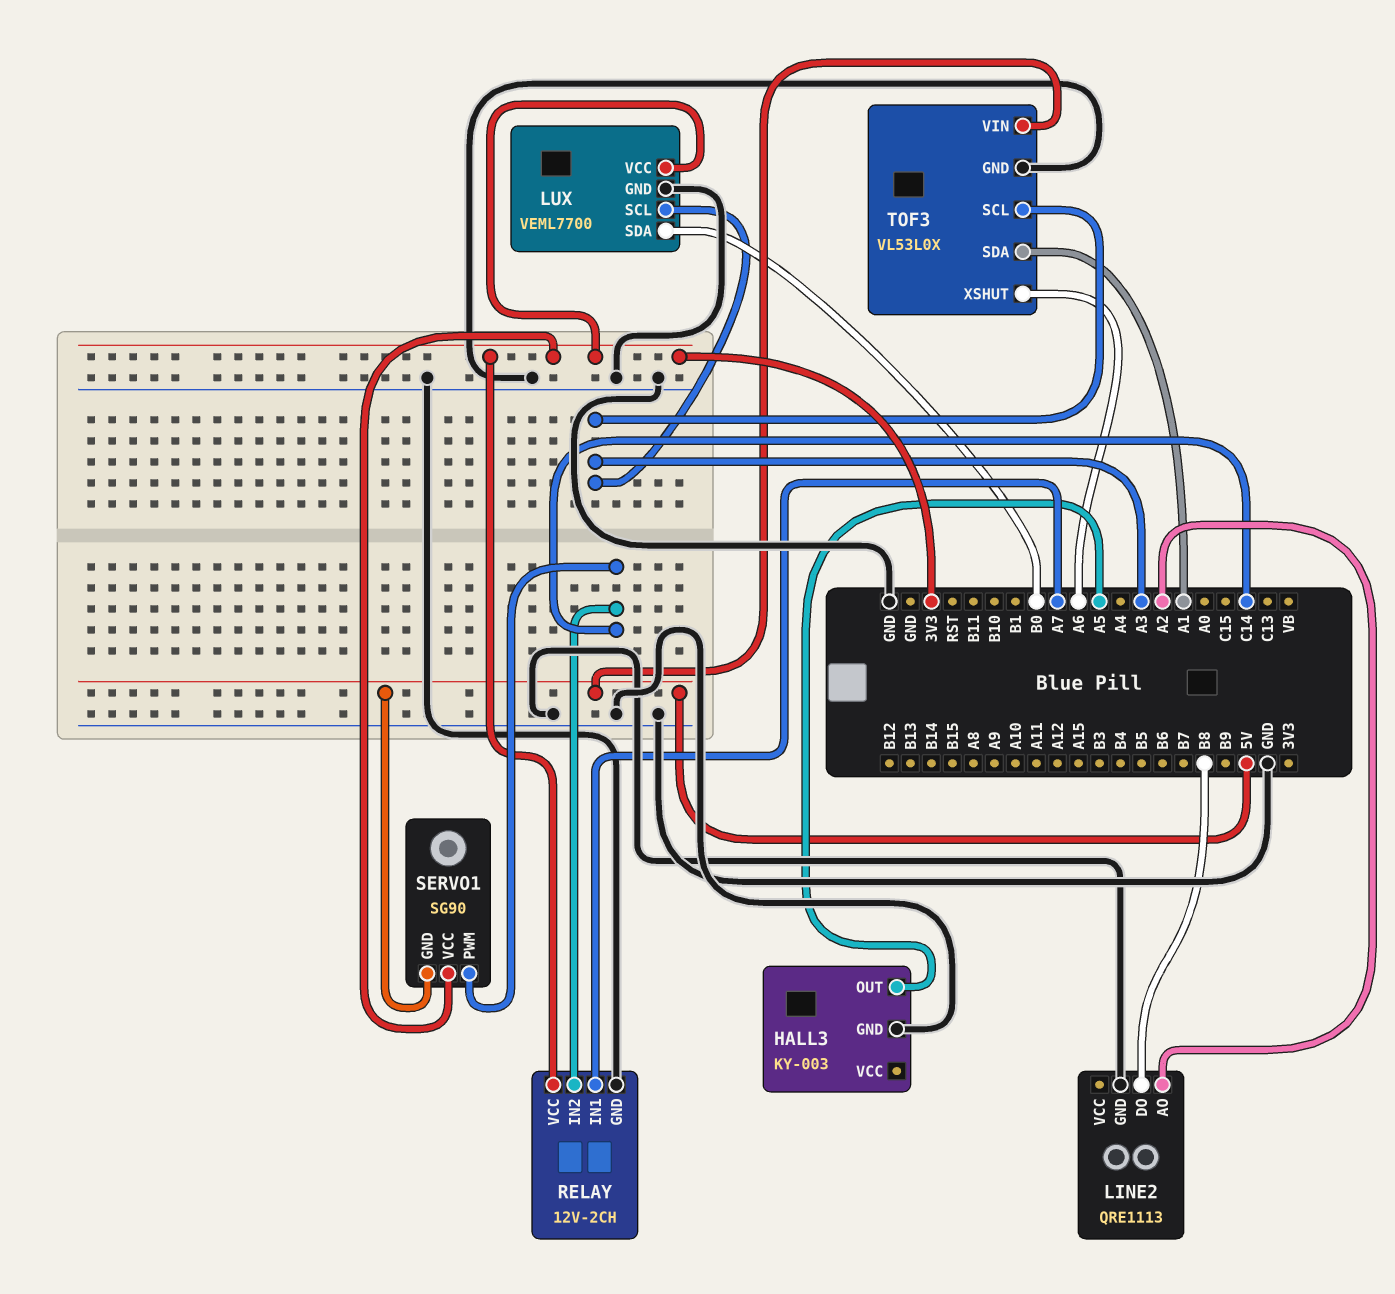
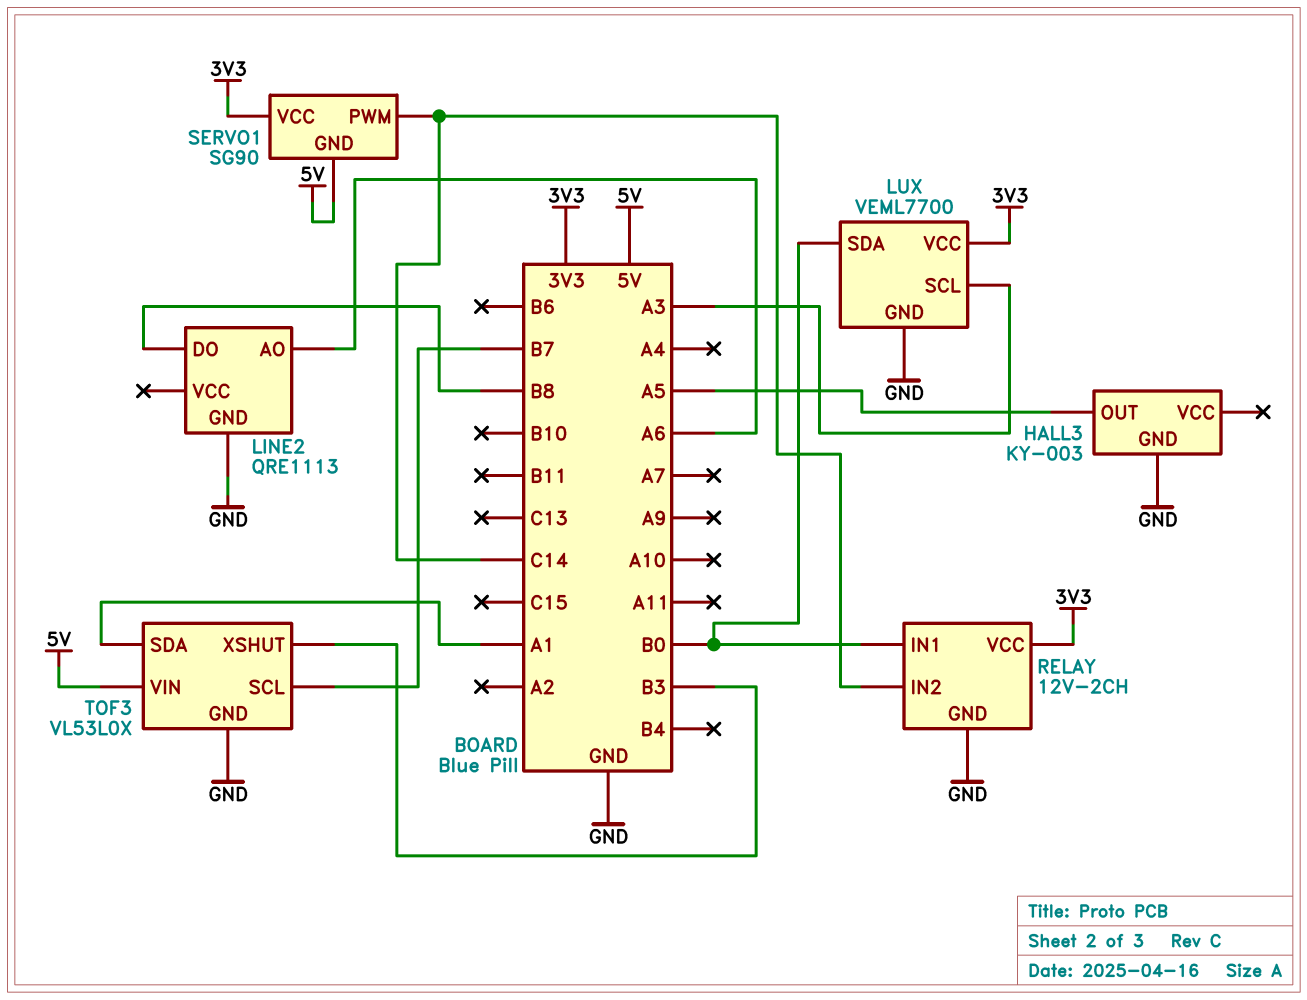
LINE2 pin AO: A2 -> A6
RELAY pin IN1: A7 -> B0
TOF3 pin SCL: A3 -> B7
TOF3 pin XSHUT: A6 -> B3

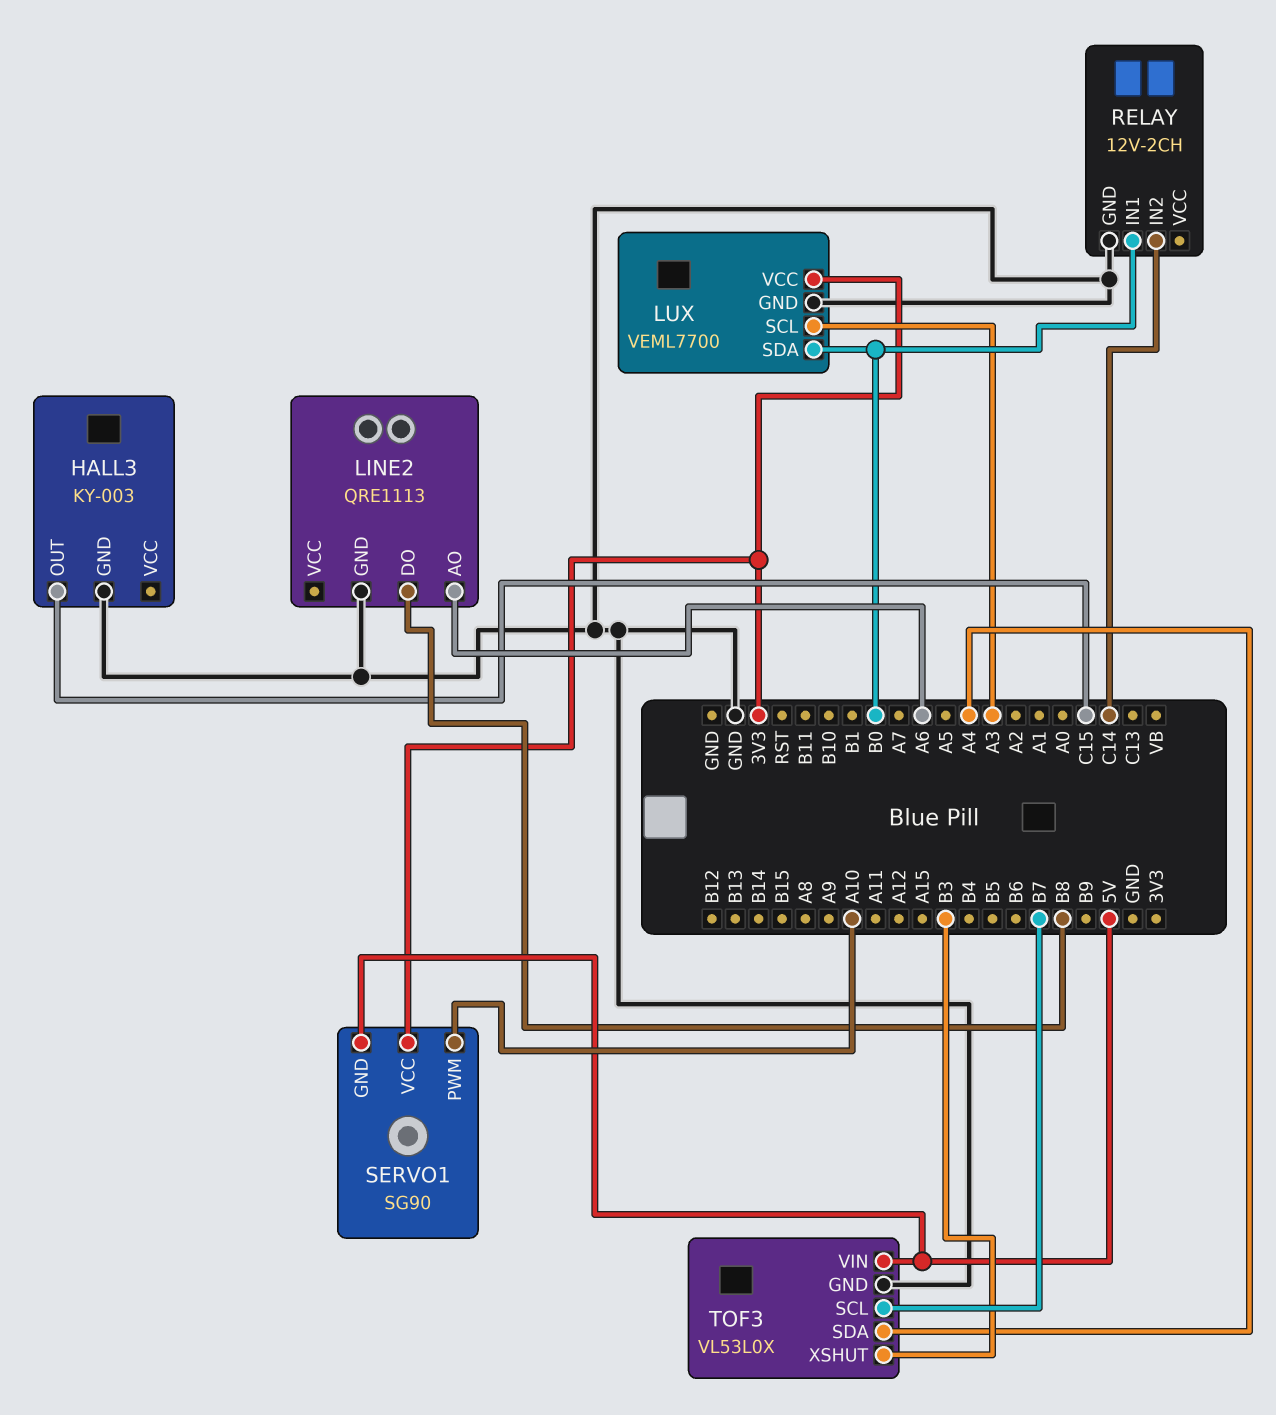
HALL3 pin OUT: A5 -> C15
RELAY pin VCC: 3V3 -> none
SERVO1 pin PWM: C14 -> A10
TOF3 pin SDA: A1 -> A4

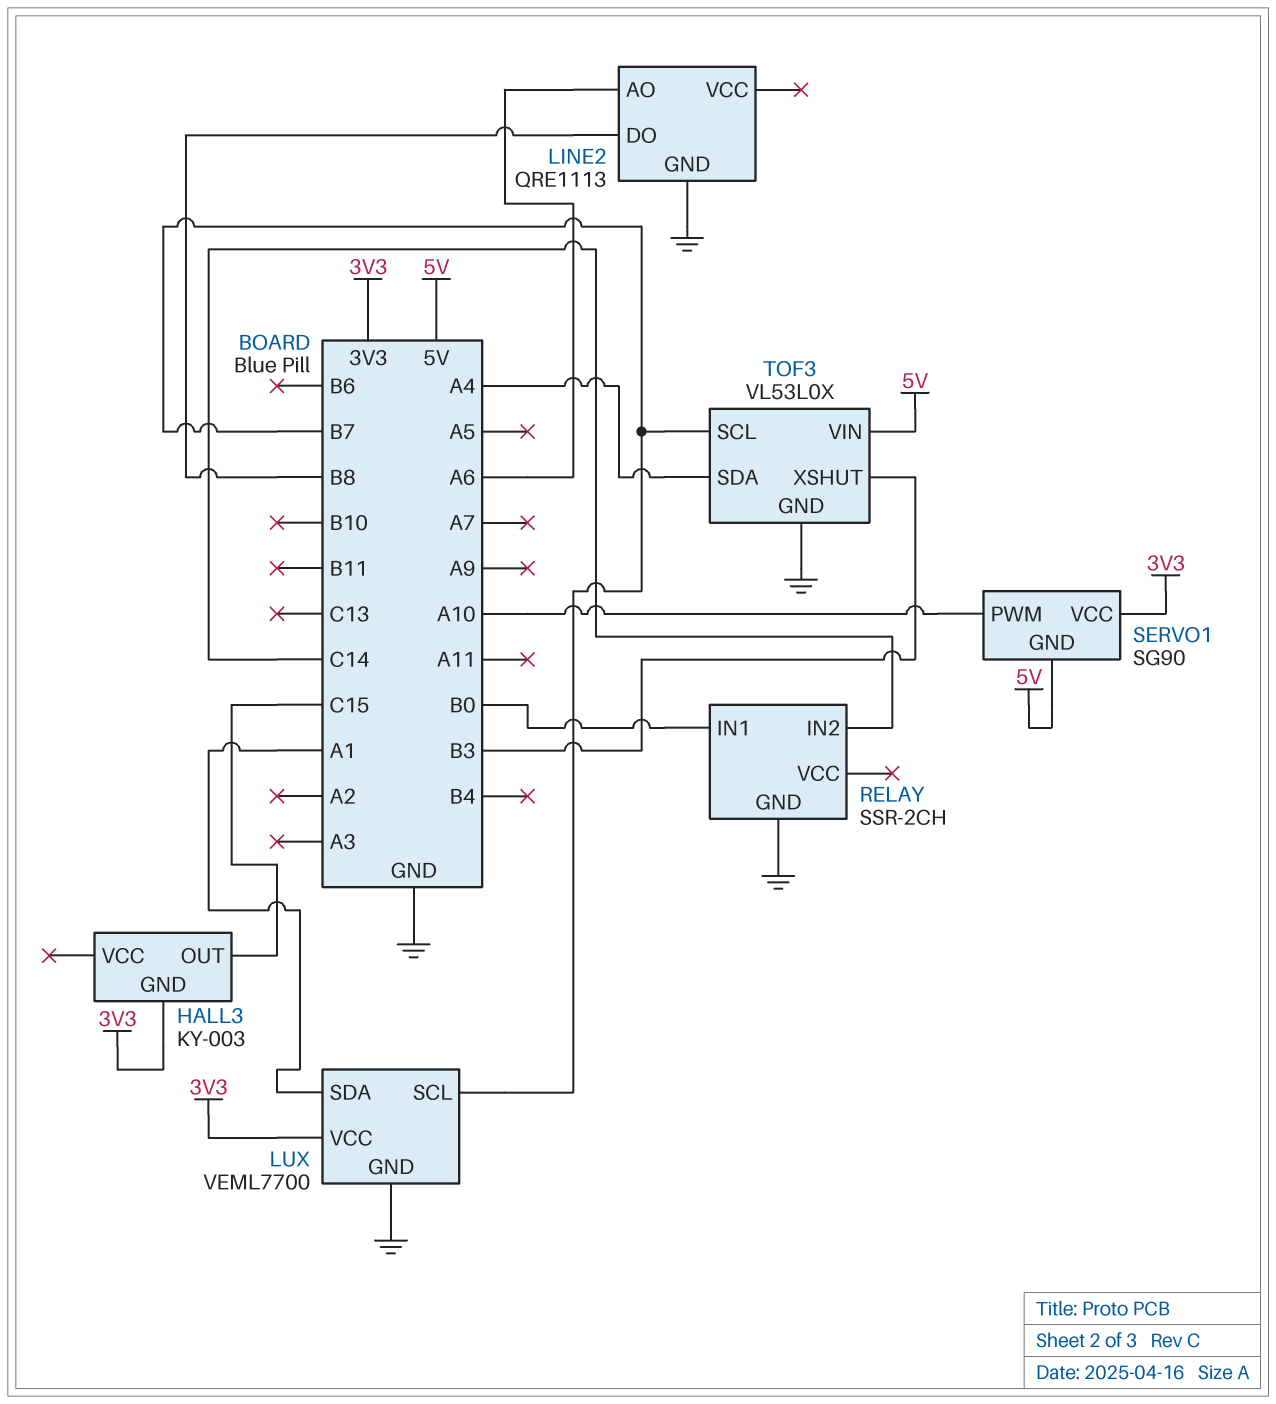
HALL3 pin GND: GND -> 3V3
LUX pin SCL: A3 -> B7
LUX pin SDA: B0 -> A1
RELAY: 12V-2CH -> SSR-2CH

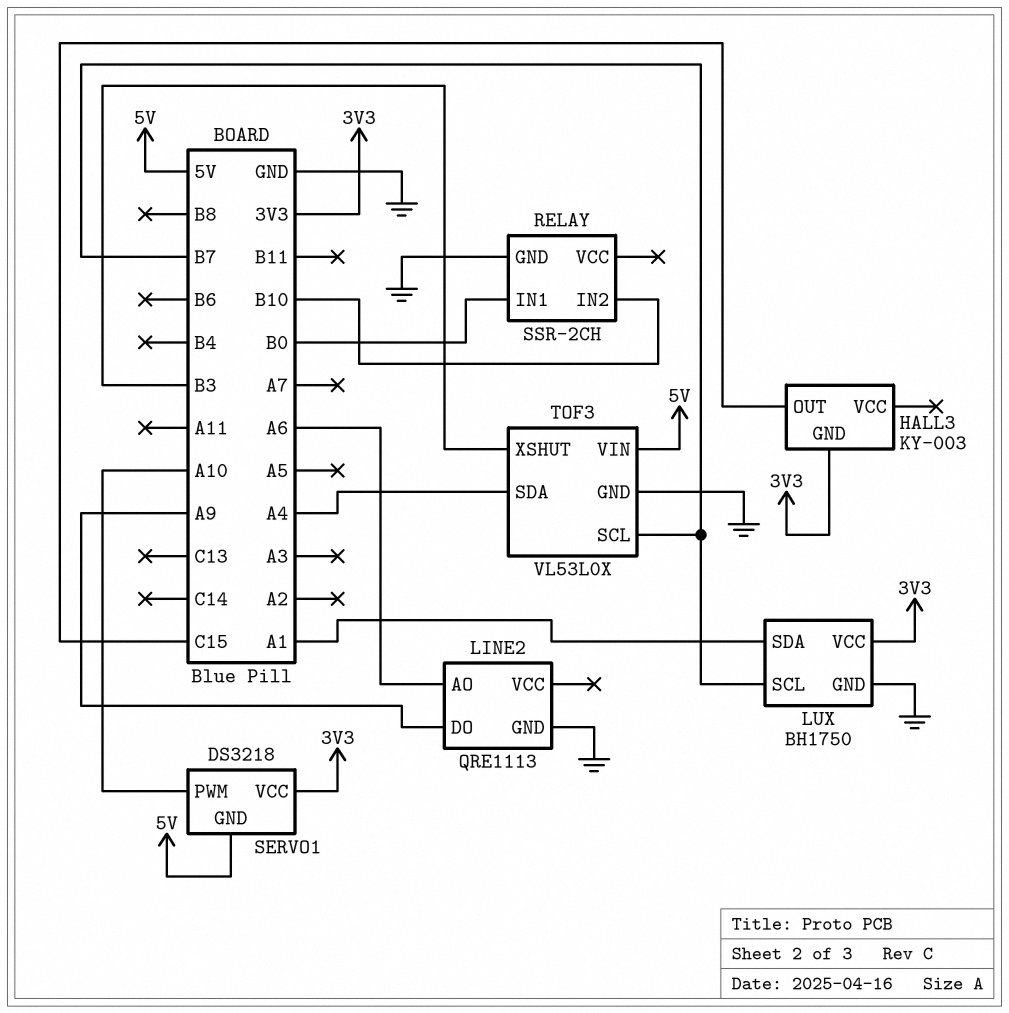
LINE2 pin DO: B8 -> A9
LUX: VEML7700 -> BH1750
RELAY pin IN2: C14 -> B10
SERVO1: SG90 -> DS3218

